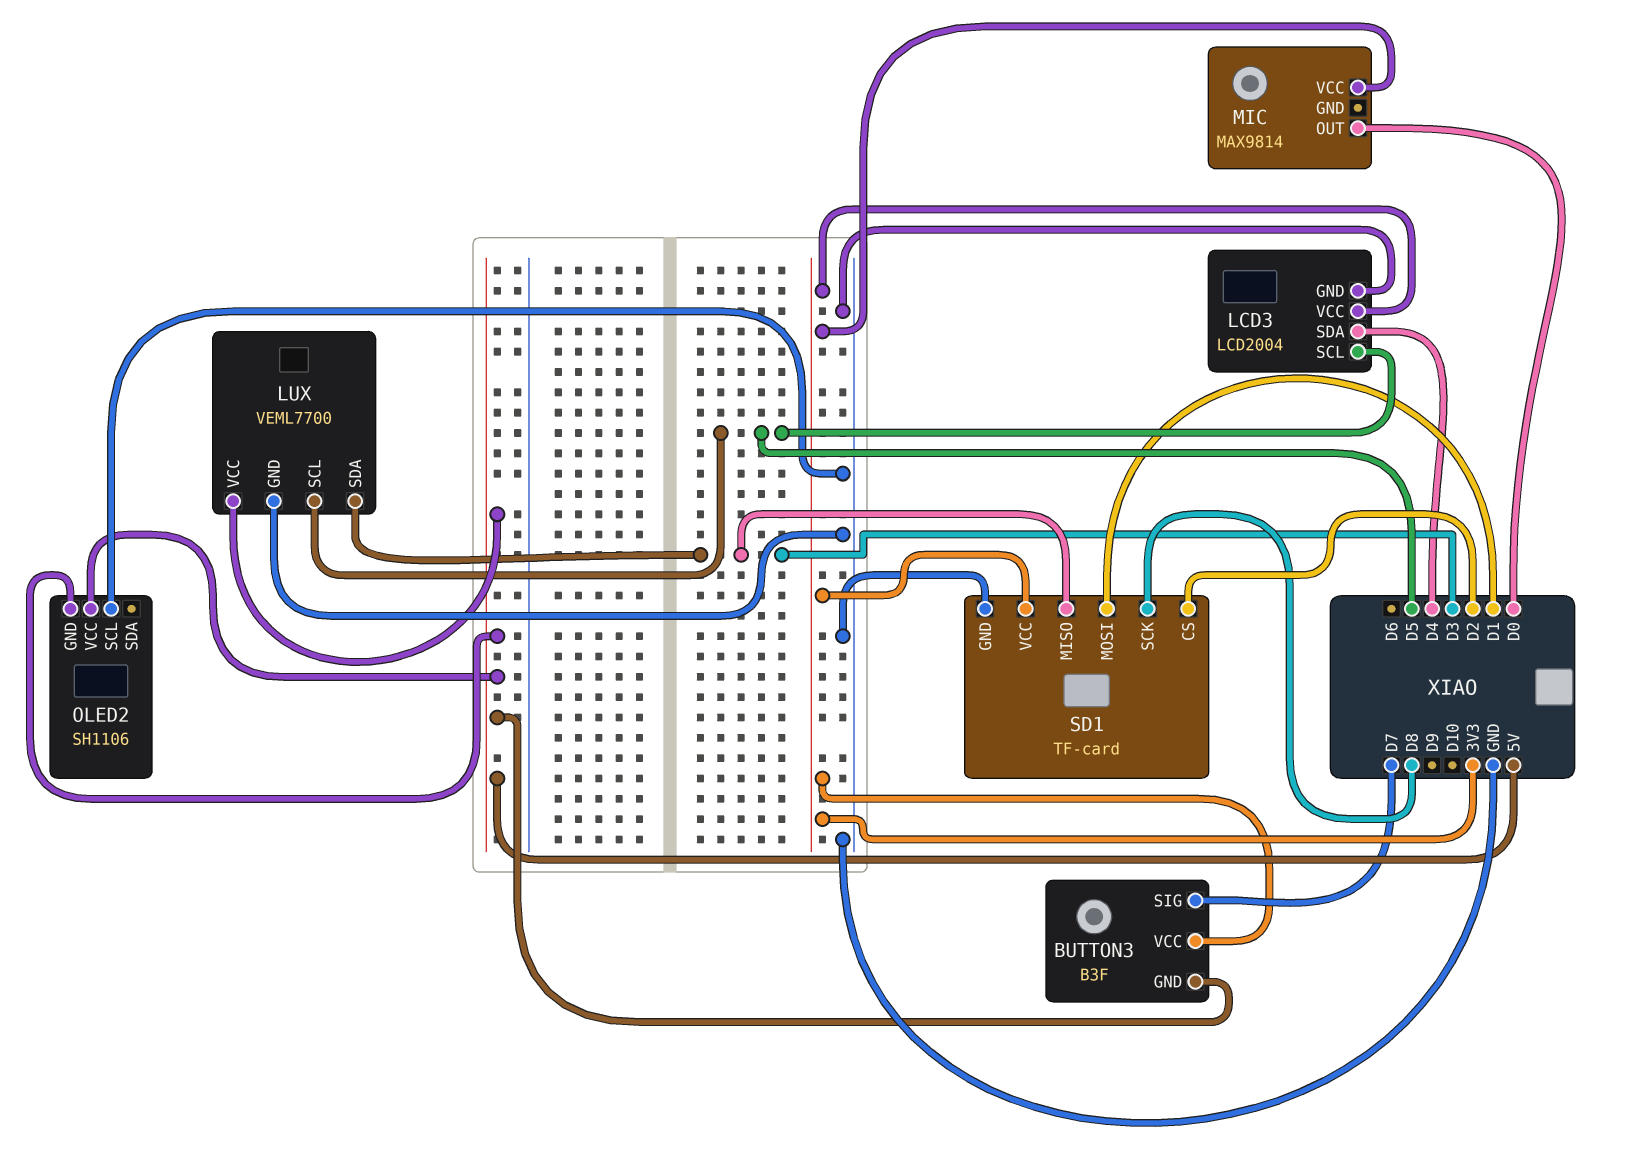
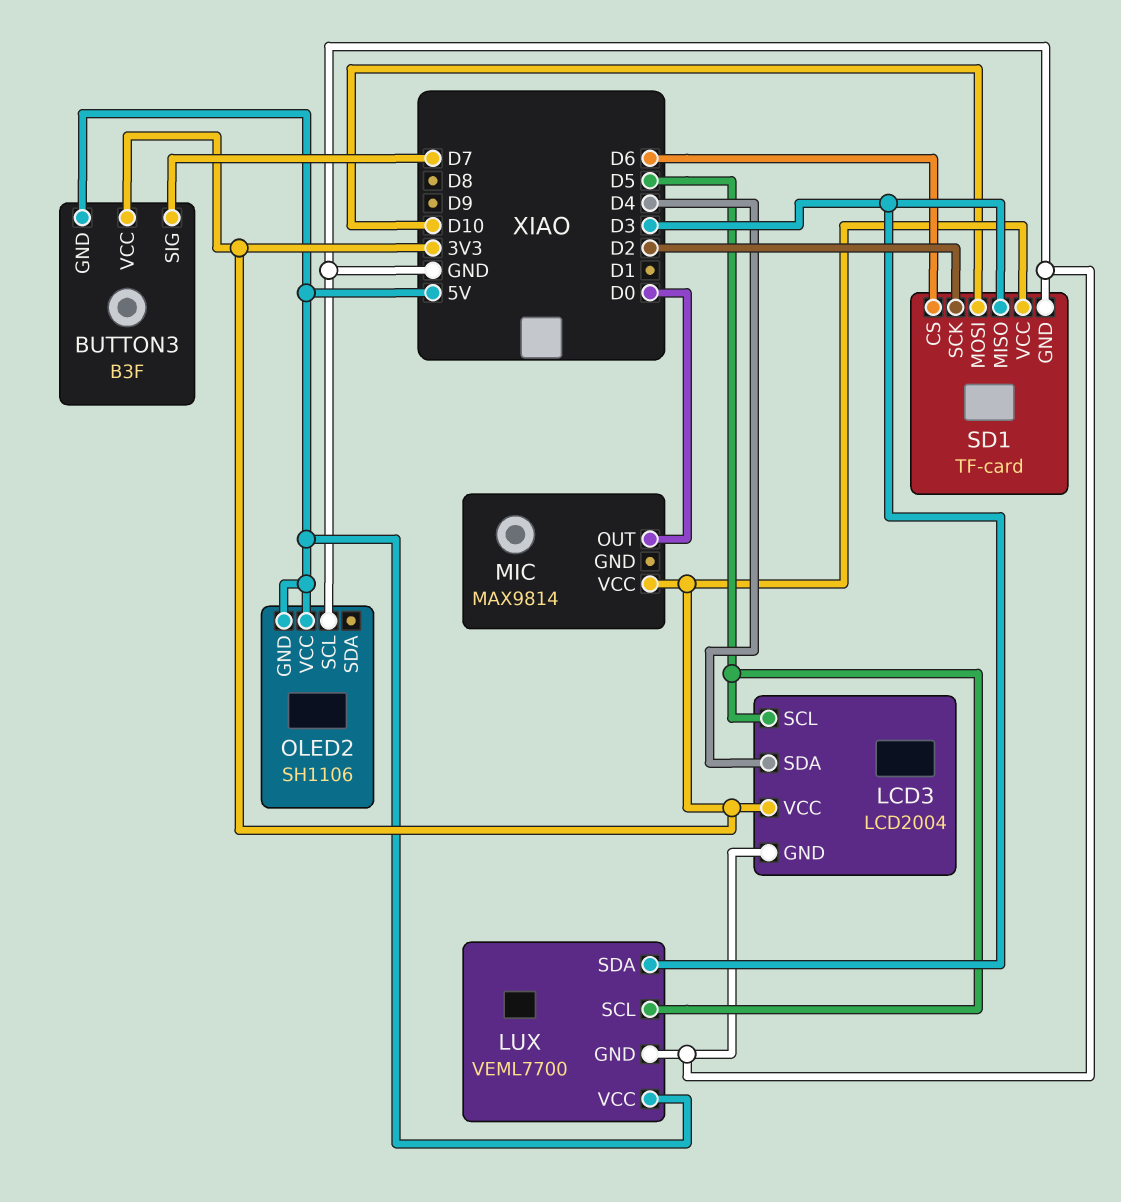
SD1 pin CS: D2 -> D6
SD1 pin MOSI: D1 -> D10
SD1 pin SCK: D8 -> D2

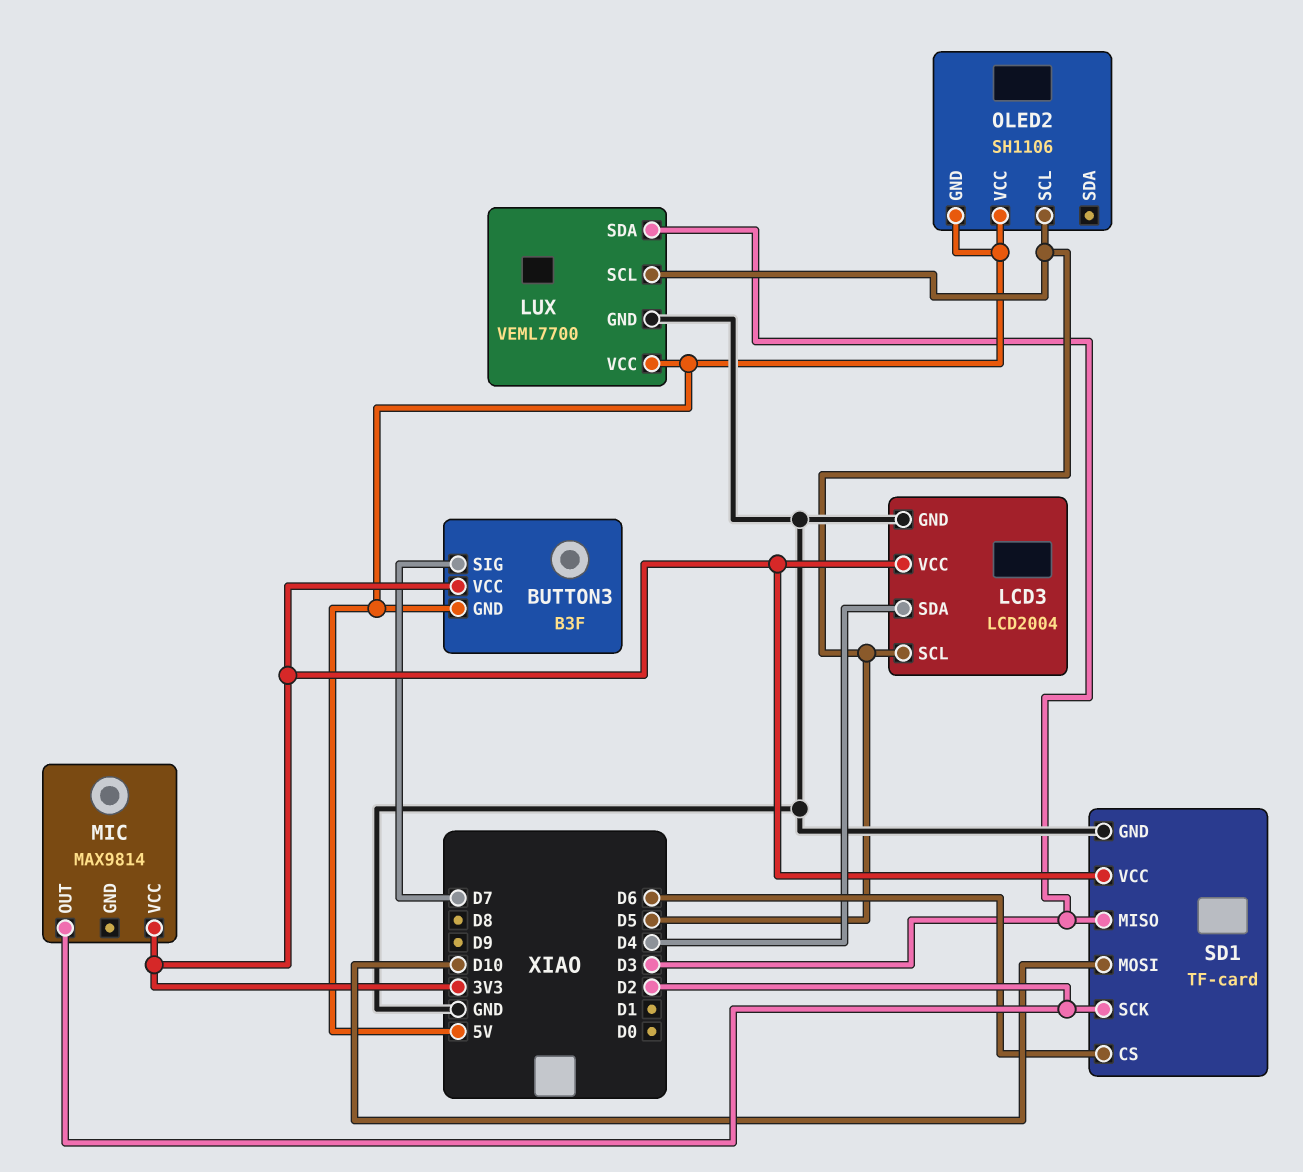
MIC pin OUT: D0 -> D2
OLED2 pin SCL: GND -> D5

